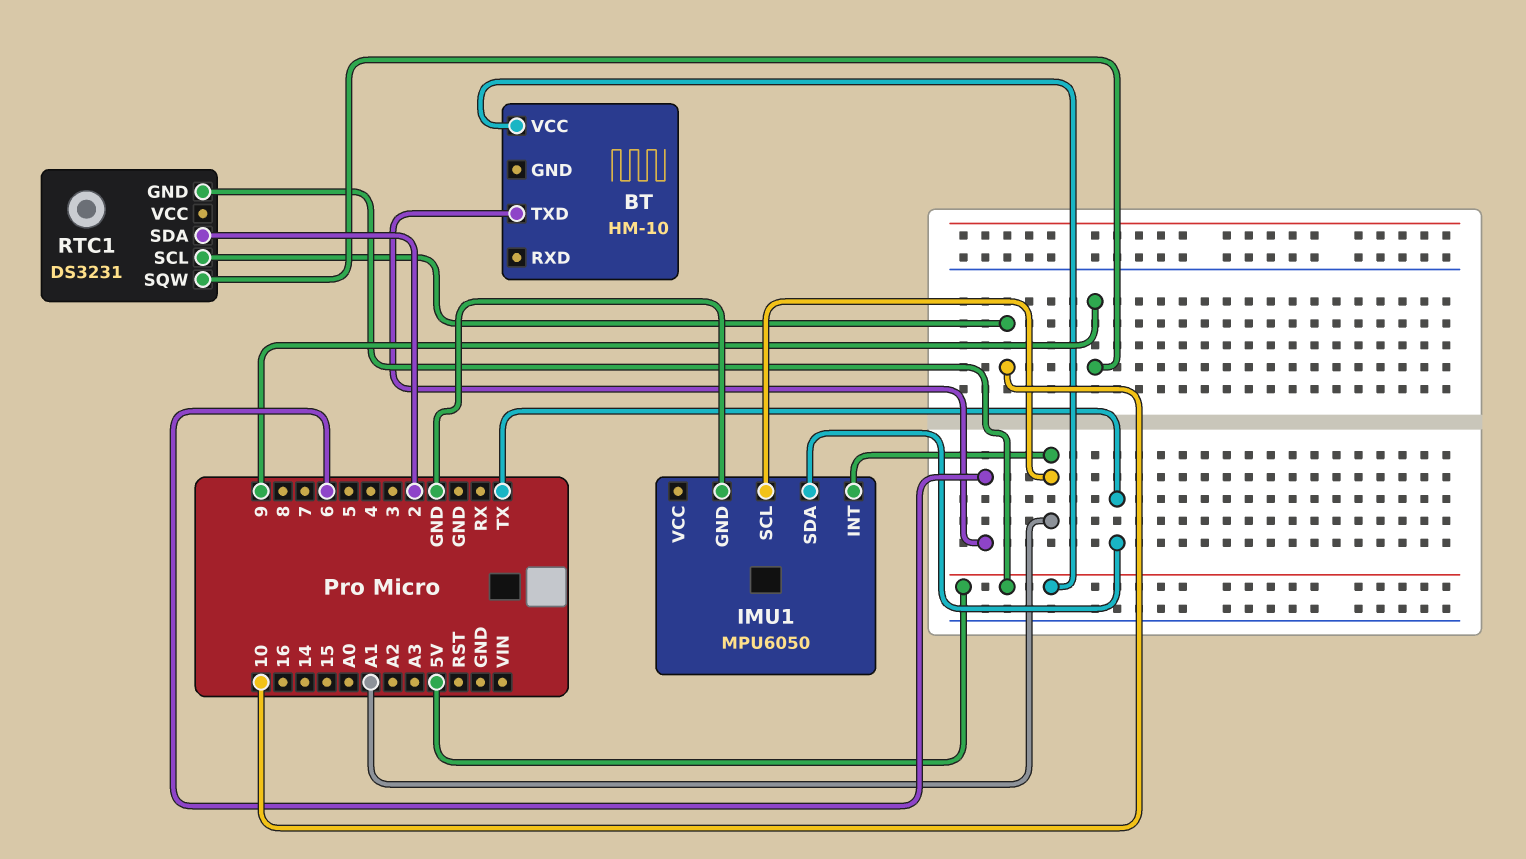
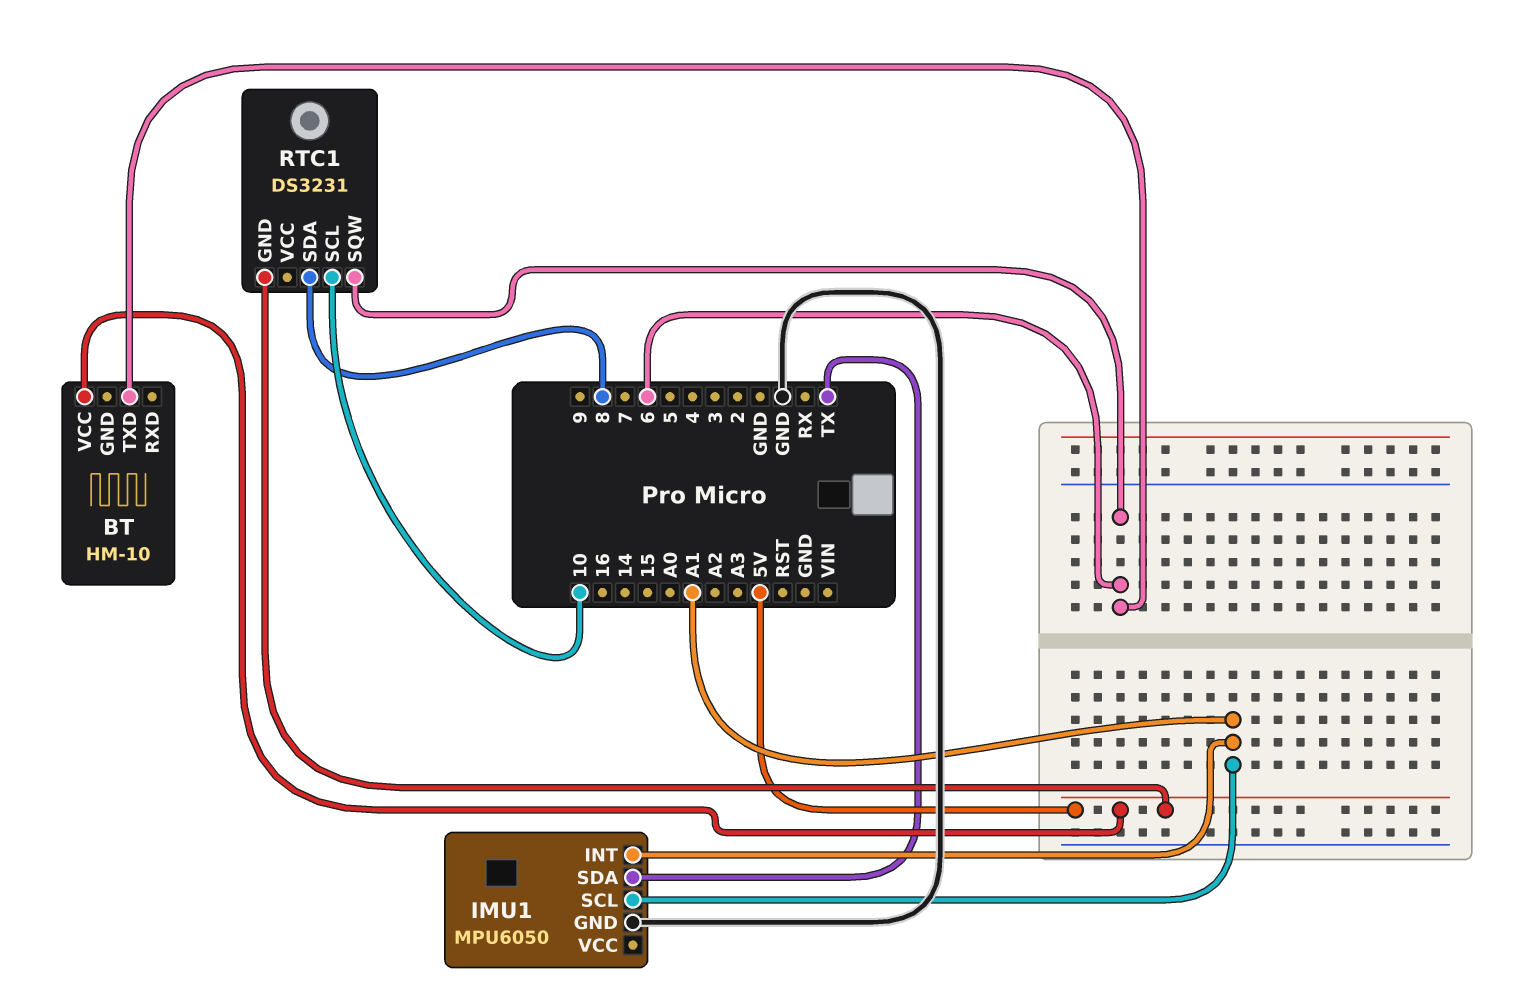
RTC1 pin SDA: 2 -> 8
RTC1 pin SQW: 9 -> 6

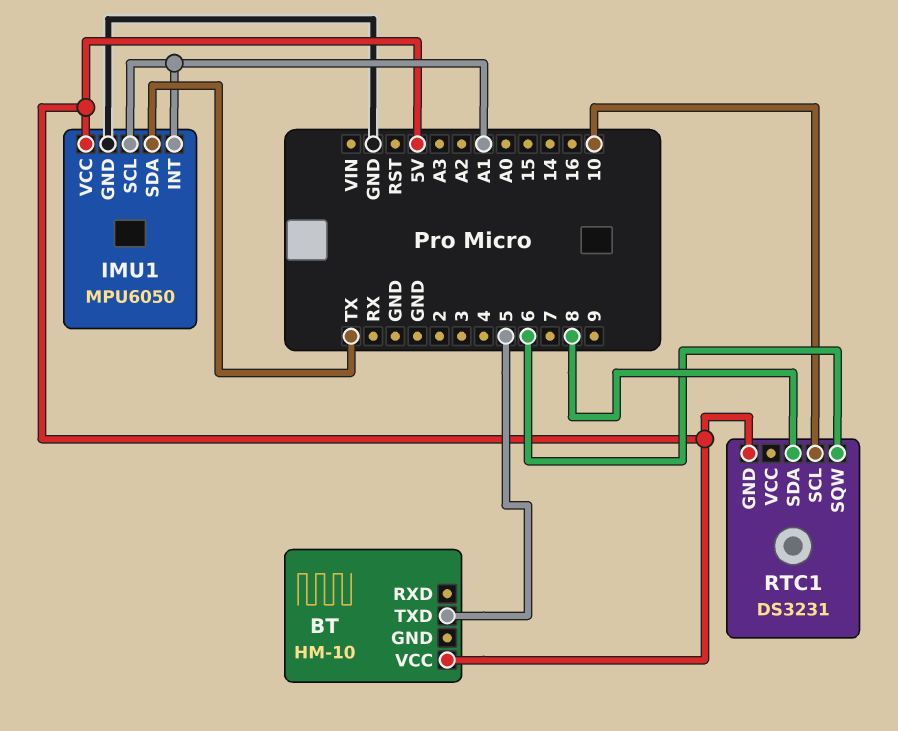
BT pin TXD: 6 -> 5
IMU1 pin VCC: none -> 5V

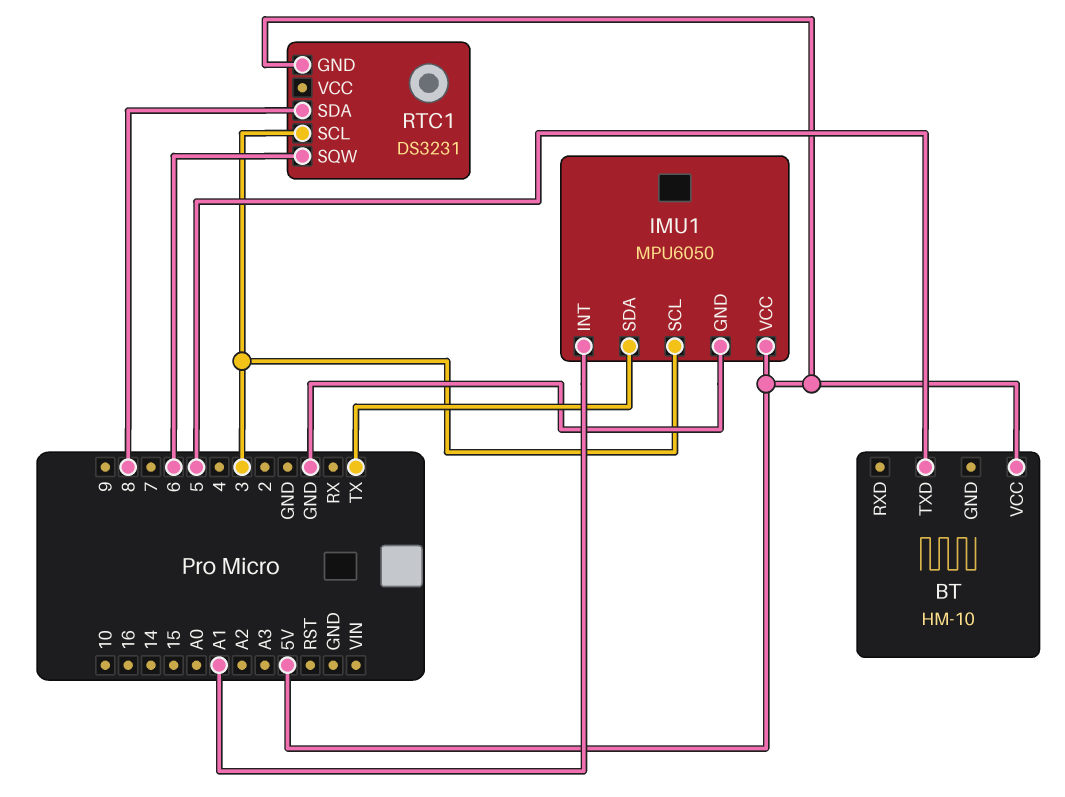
IMU1 pin SCL: A1 -> 3
RTC1 pin SCL: 10 -> 3

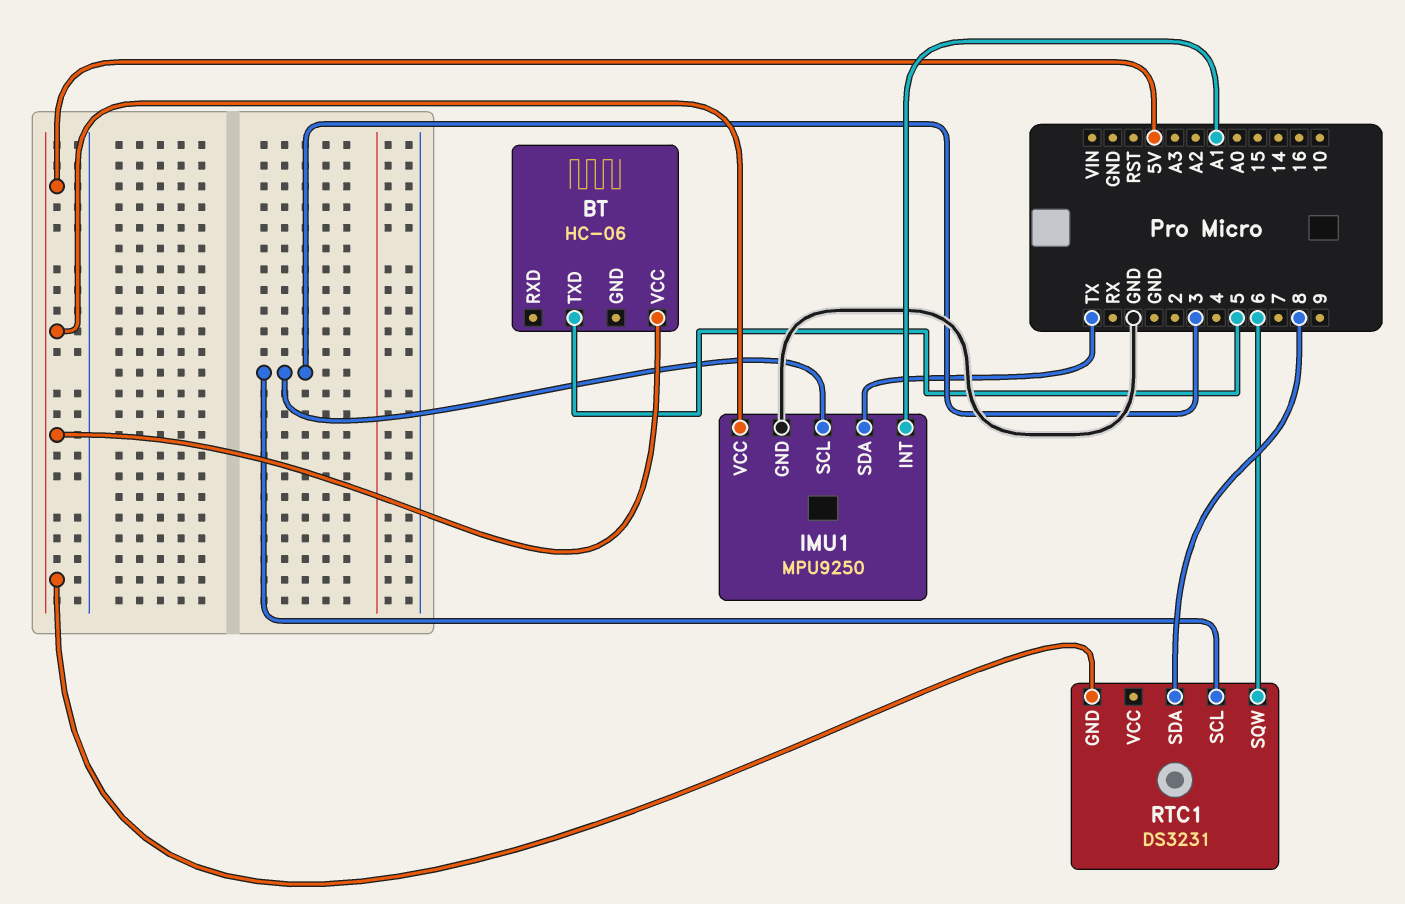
BT: HM-10 -> HC-06
IMU1: MPU6050 -> MPU9250

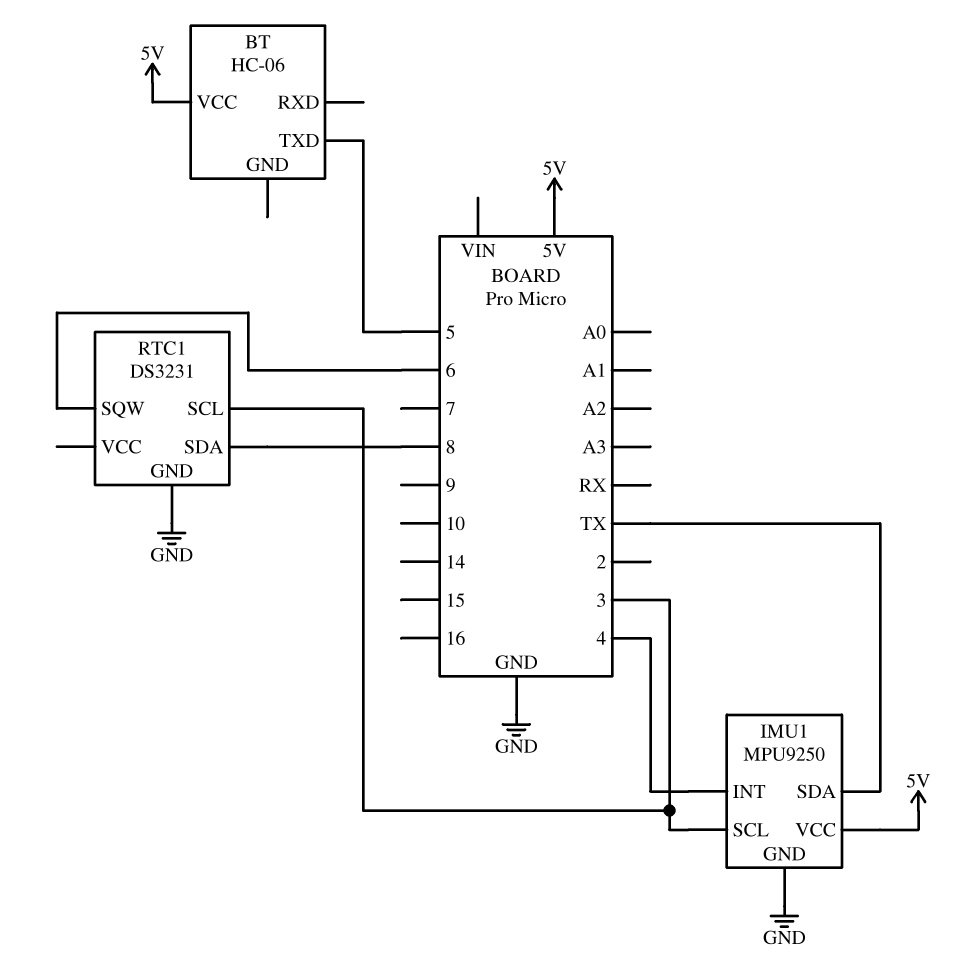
IMU1 pin INT: A1 -> 4
RTC1 pin GND: 5V -> GND

